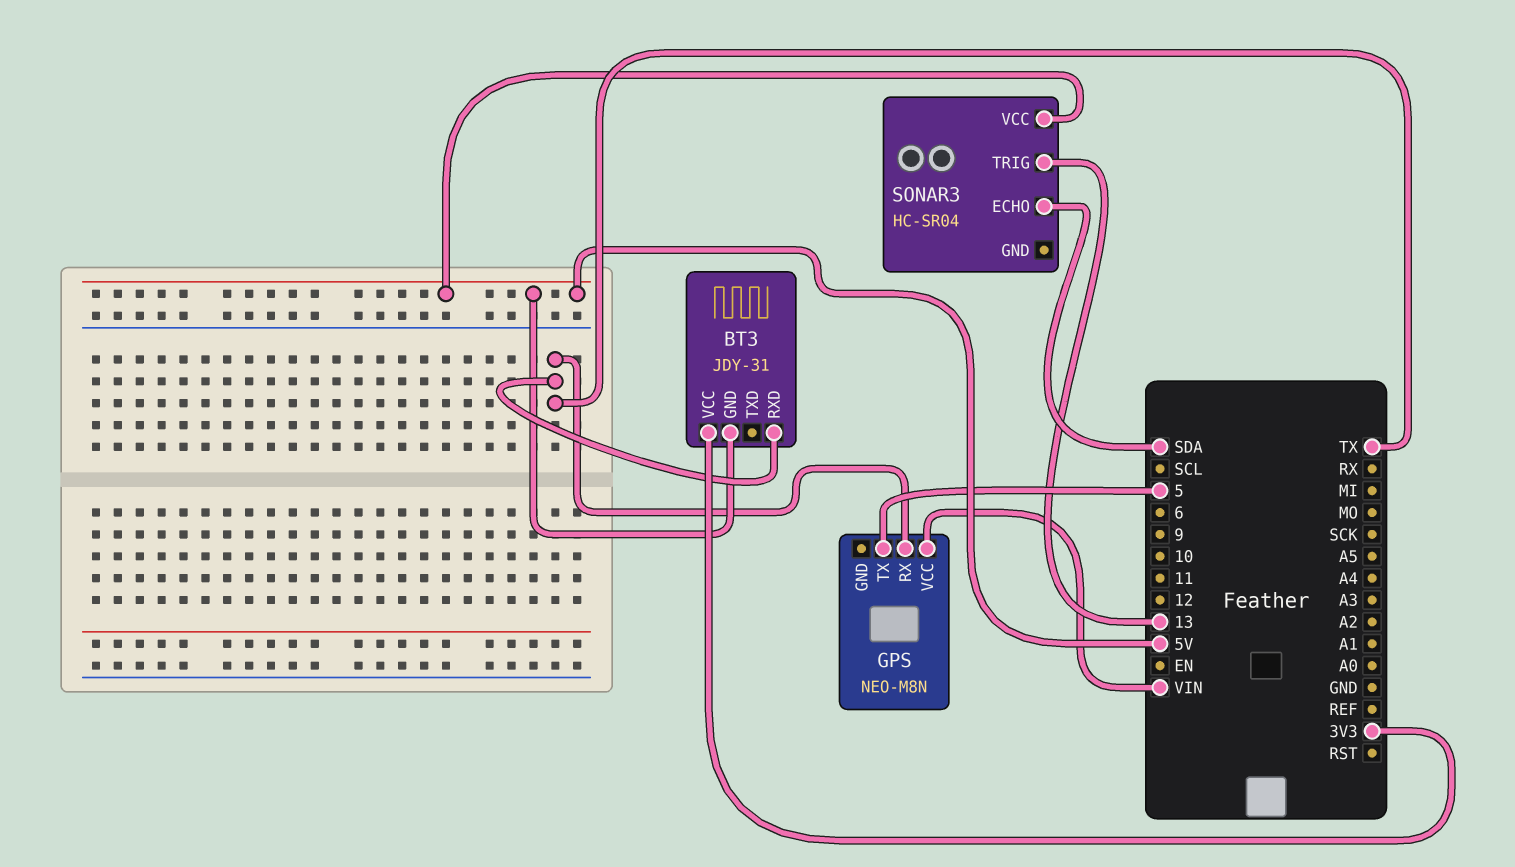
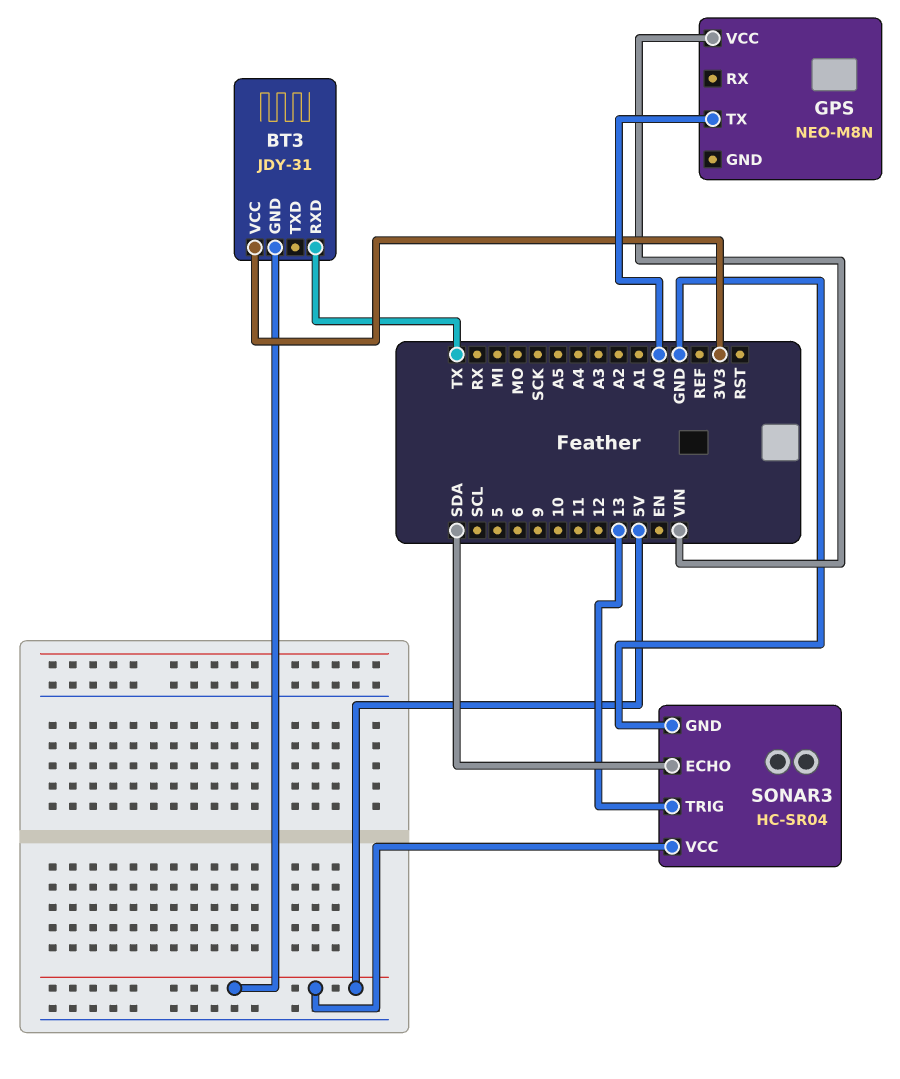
GPS pin RX: TX -> none
GPS pin TX: 5 -> A0
SONAR3 pin GND: none -> GND

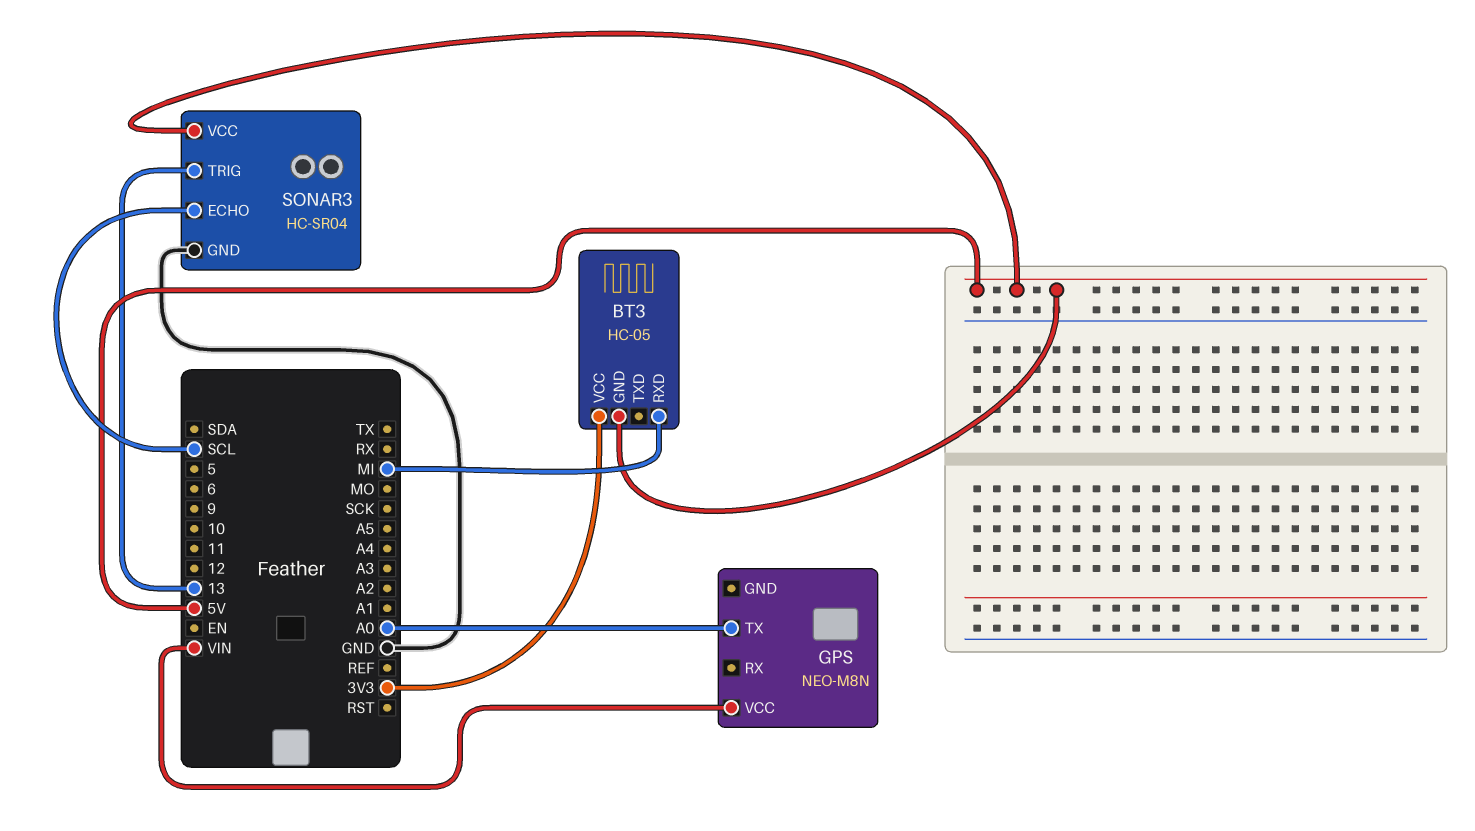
BT3: JDY-31 -> HC-05
BT3 pin RXD: TX -> MI
SONAR3 pin ECHO: SDA -> SCL

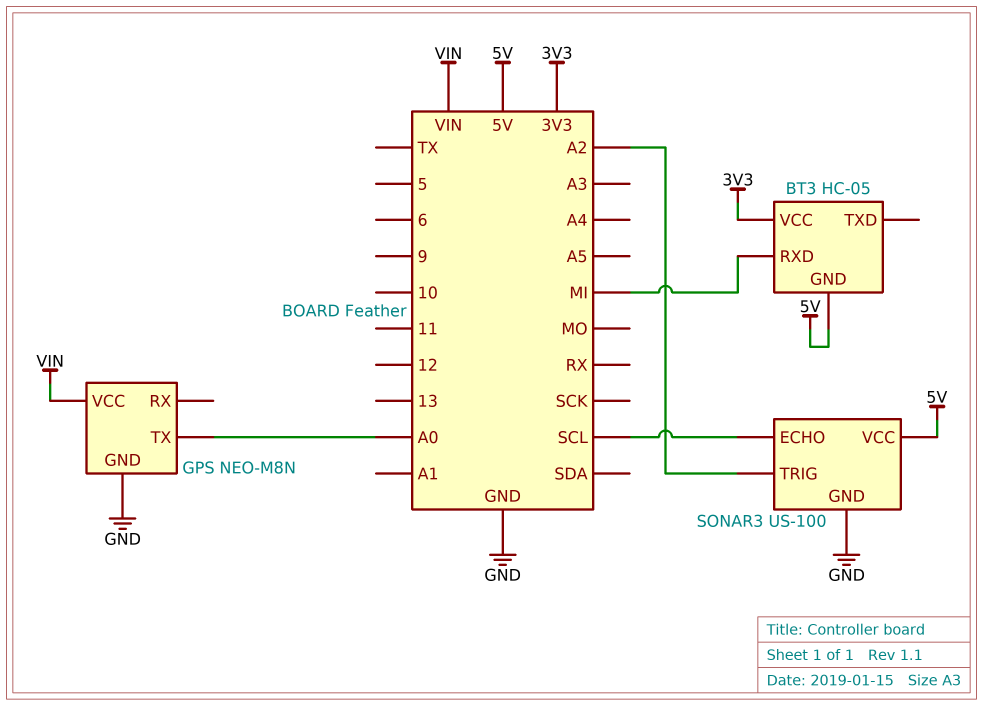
GPS pin GND: none -> GND
SONAR3: HC-SR04 -> US-100
SONAR3 pin TRIG: 13 -> A2

